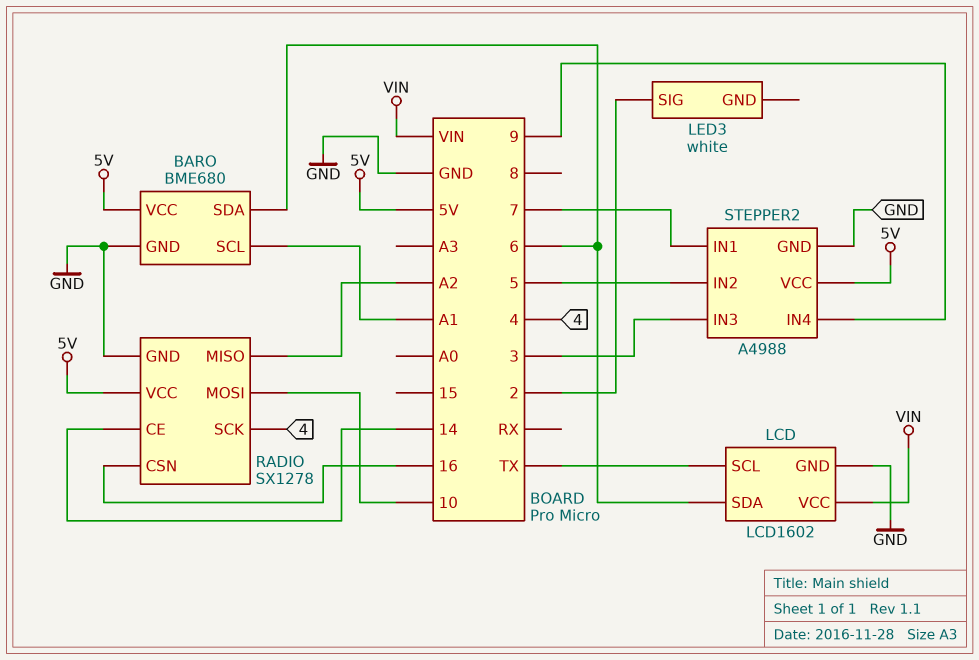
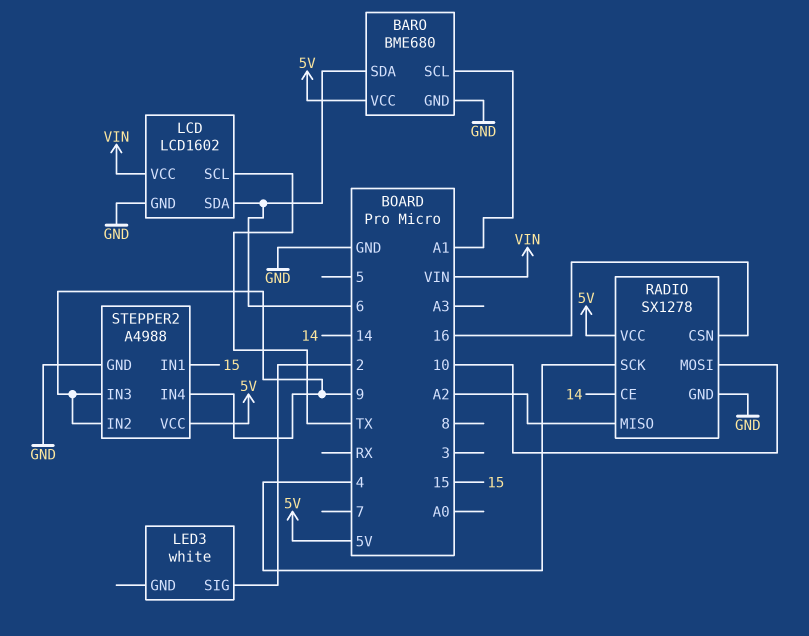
STEPPER2 pin IN1: 7 -> 15
STEPPER2 pin IN2: 5 -> 9
STEPPER2 pin IN3: 3 -> 9

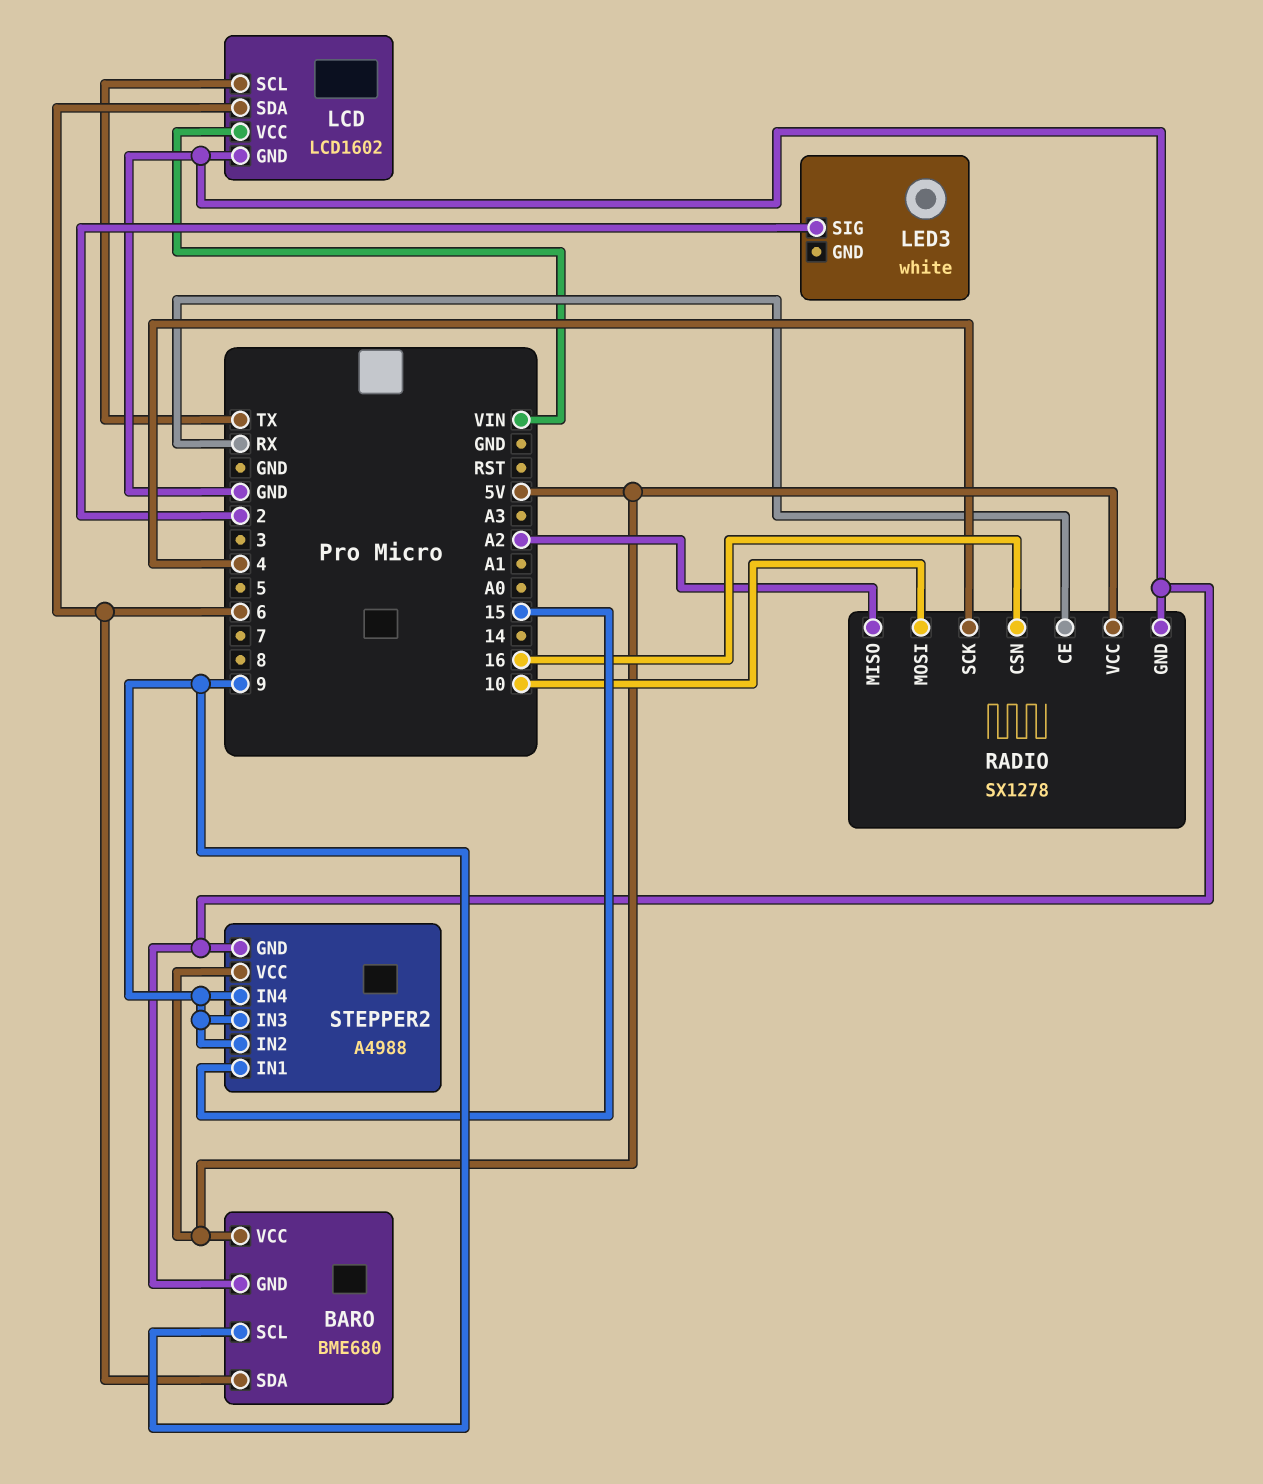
BARO pin SCL: A1 -> 9
RADIO pin CE: 14 -> RX

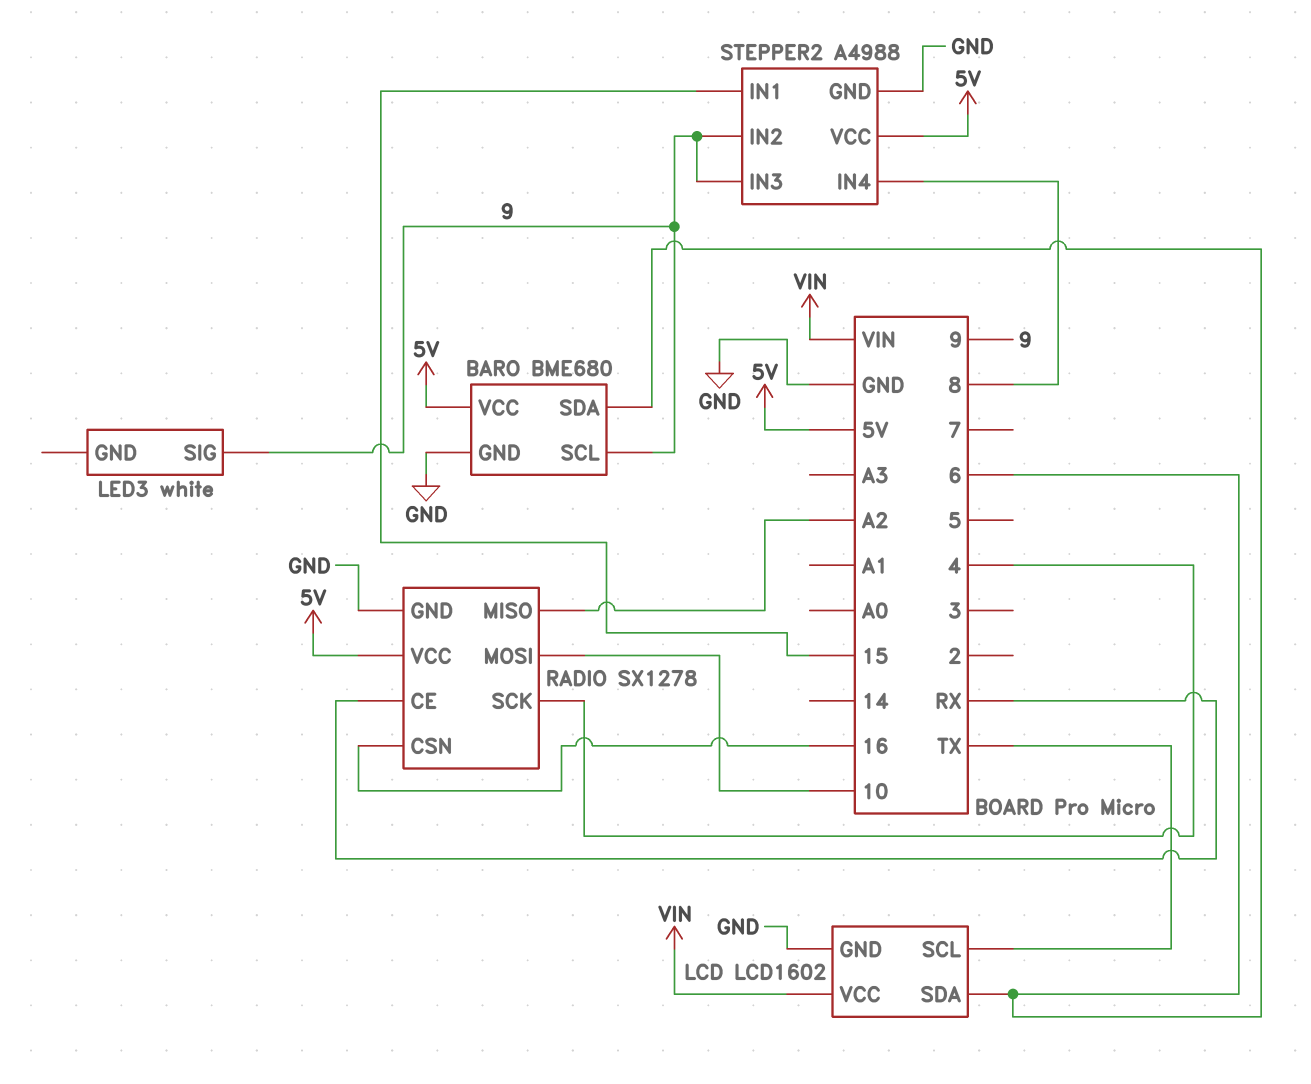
LED3 pin SIG: 2 -> 9
STEPPER2 pin IN4: 9 -> 8

